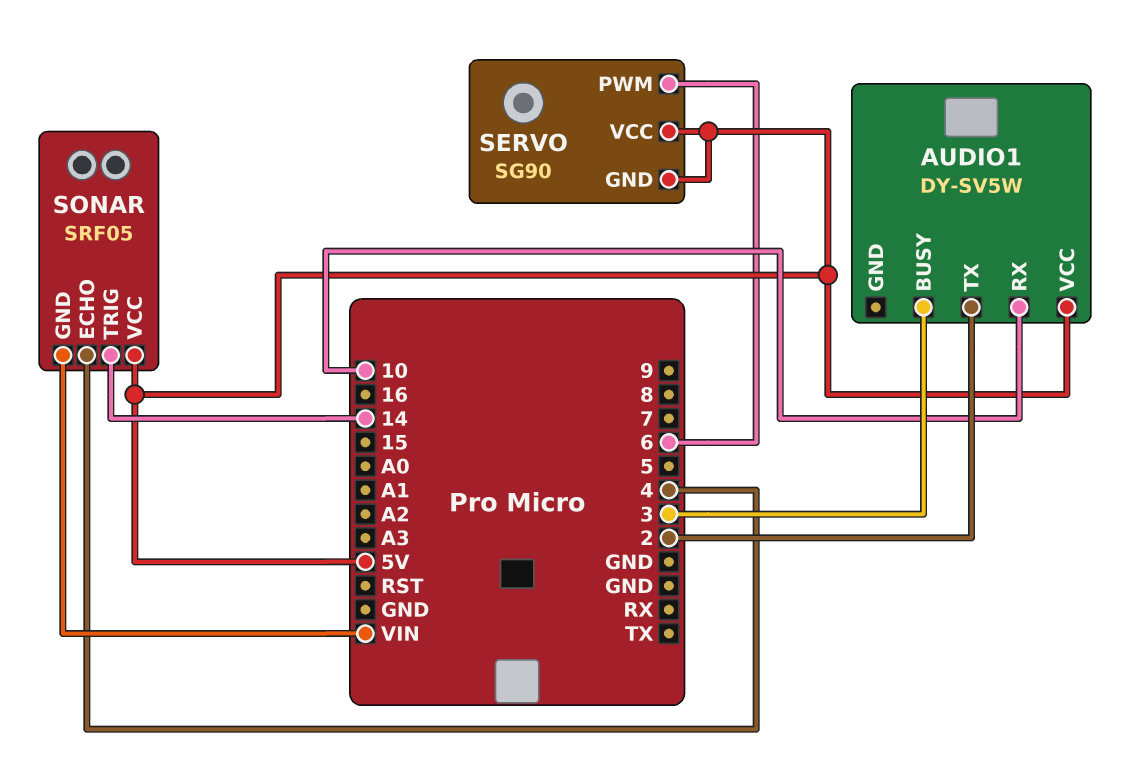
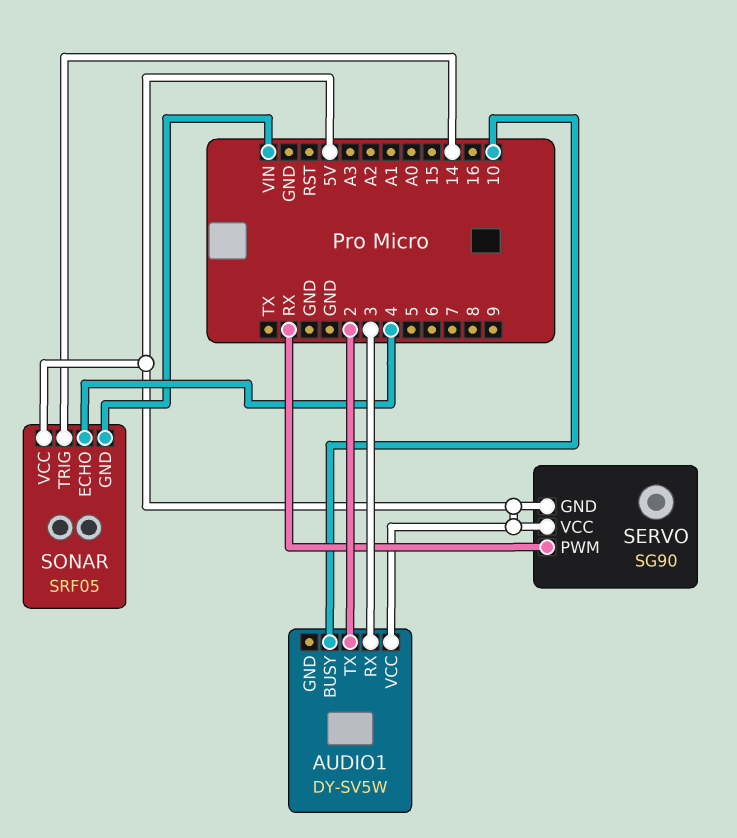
AUDIO1 pin BUSY: 3 -> 10
AUDIO1 pin RX: 10 -> 3
SERVO pin PWM: 6 -> RX

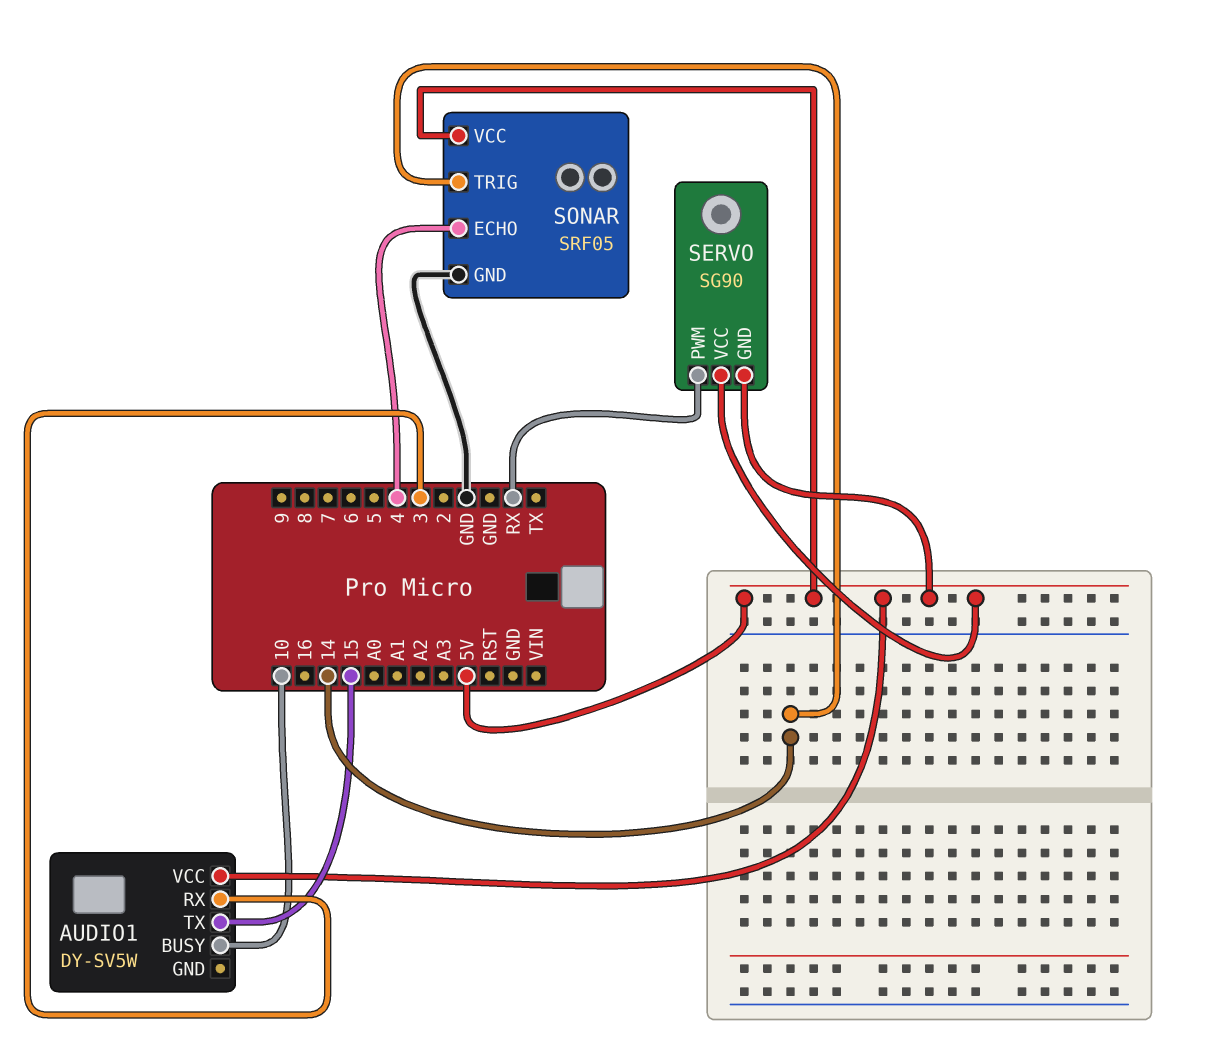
AUDIO1 pin TX: 2 -> 15
SONAR pin GND: VIN -> GND

